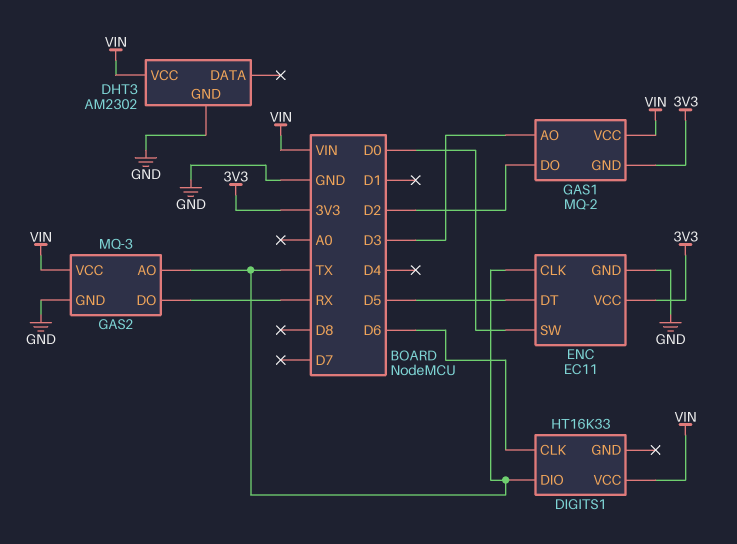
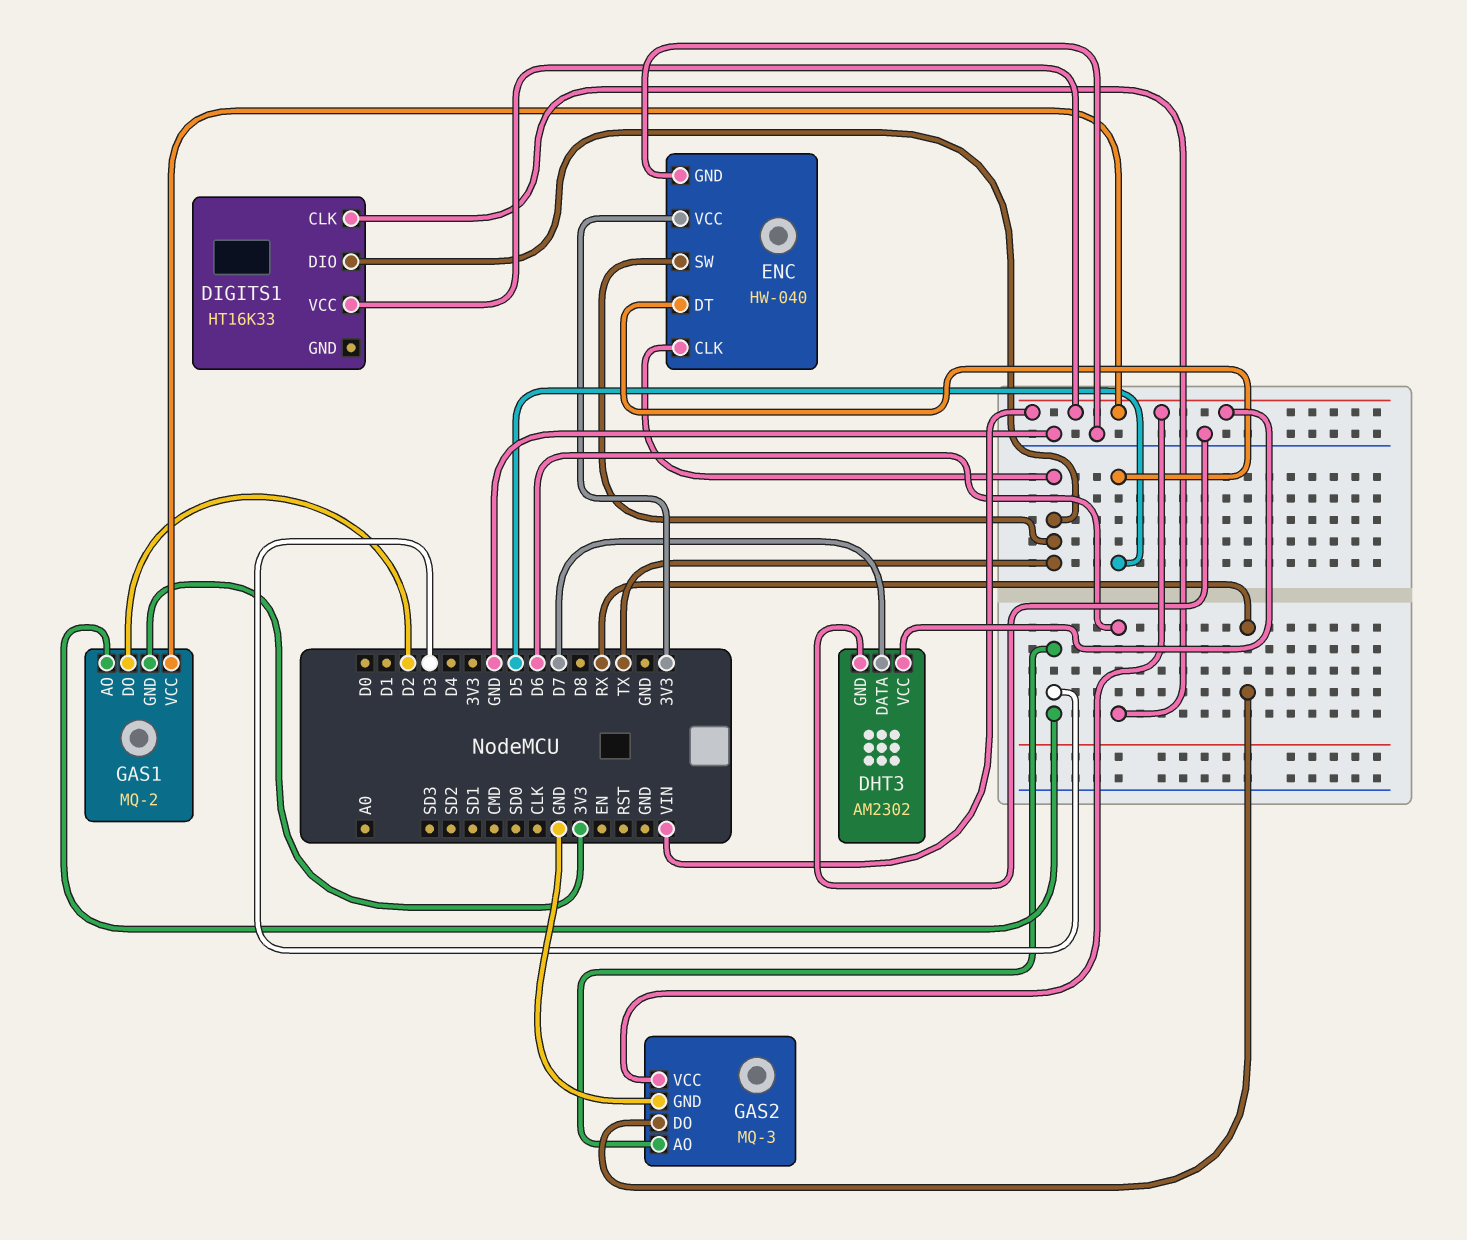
DHT3 pin DATA: none -> D7
ENC: EC11 -> HW-040
ENC pin SW: D0 -> TX
GAS2 pin AO: TX -> D3

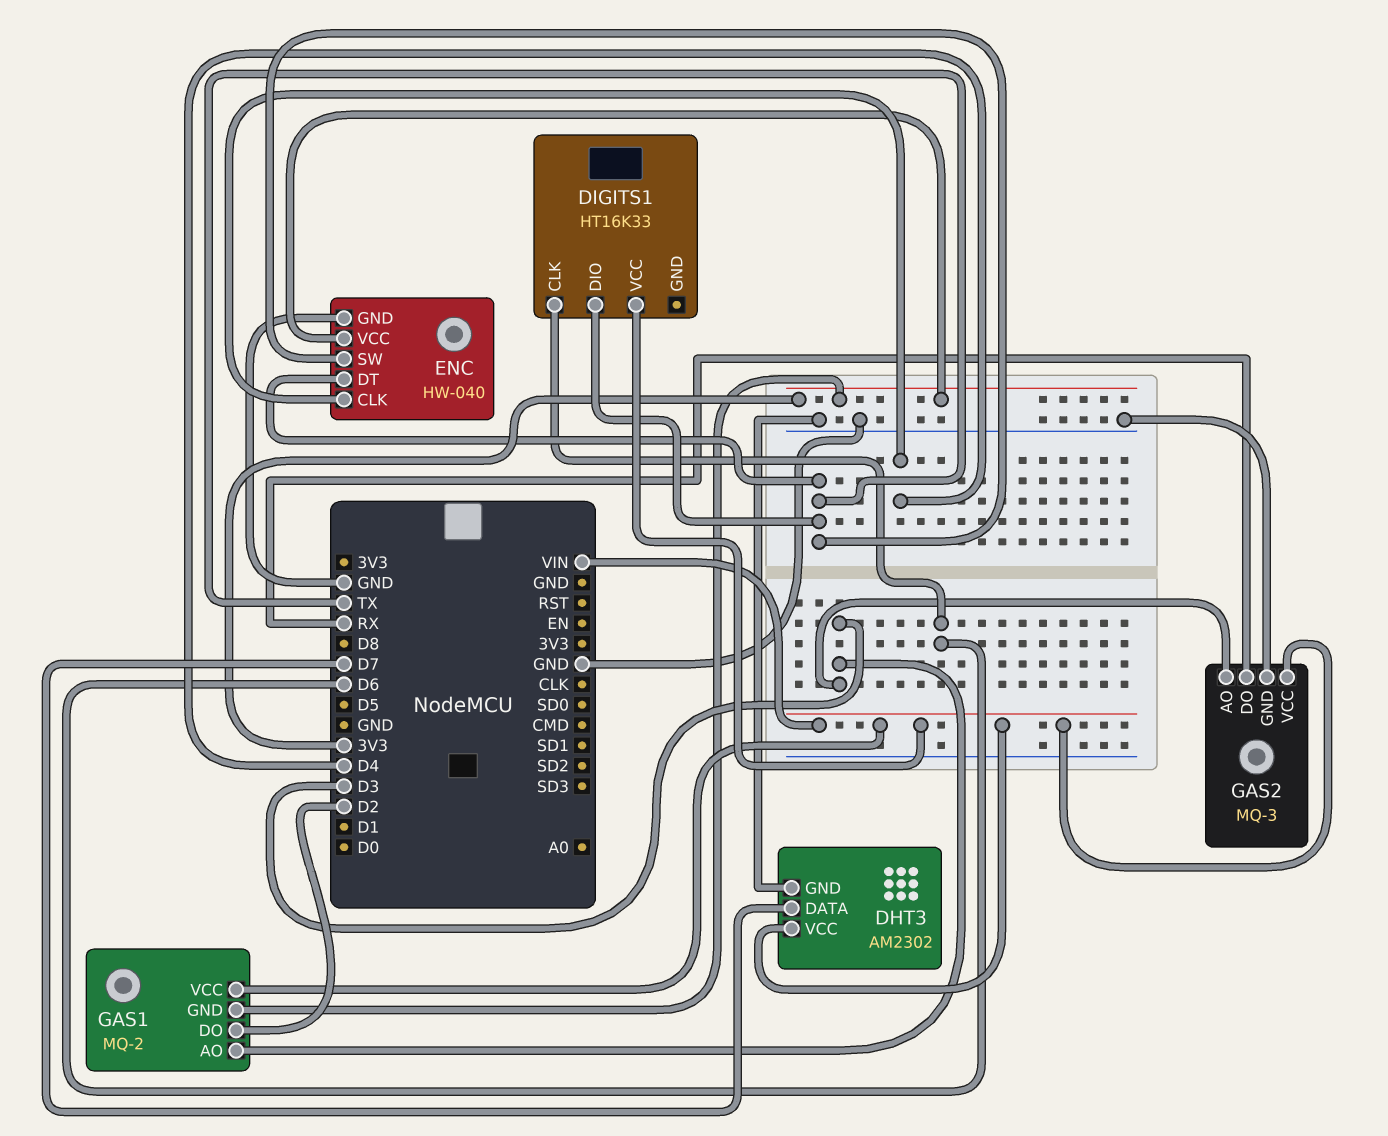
ENC pin CLK: TX -> D4
ENC pin DT: D5 -> TX

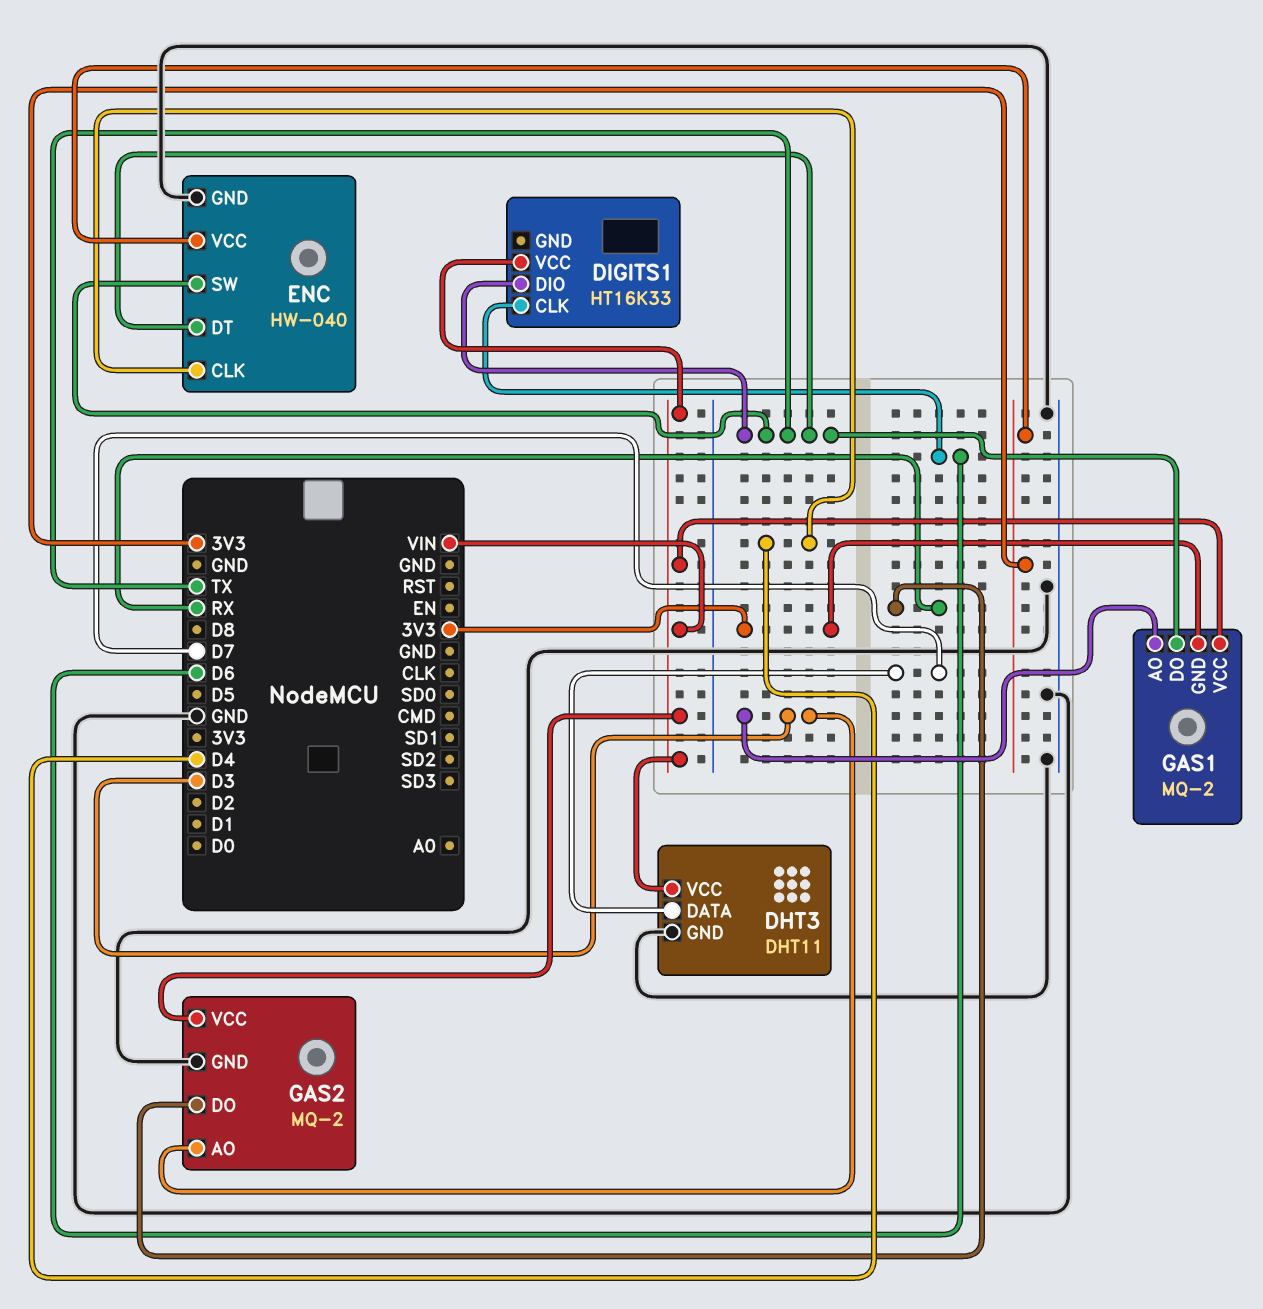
DHT3: AM2302 -> DHT11
GAS1 pin DO: D2 -> TX
GAS2: MQ-3 -> MQ-2

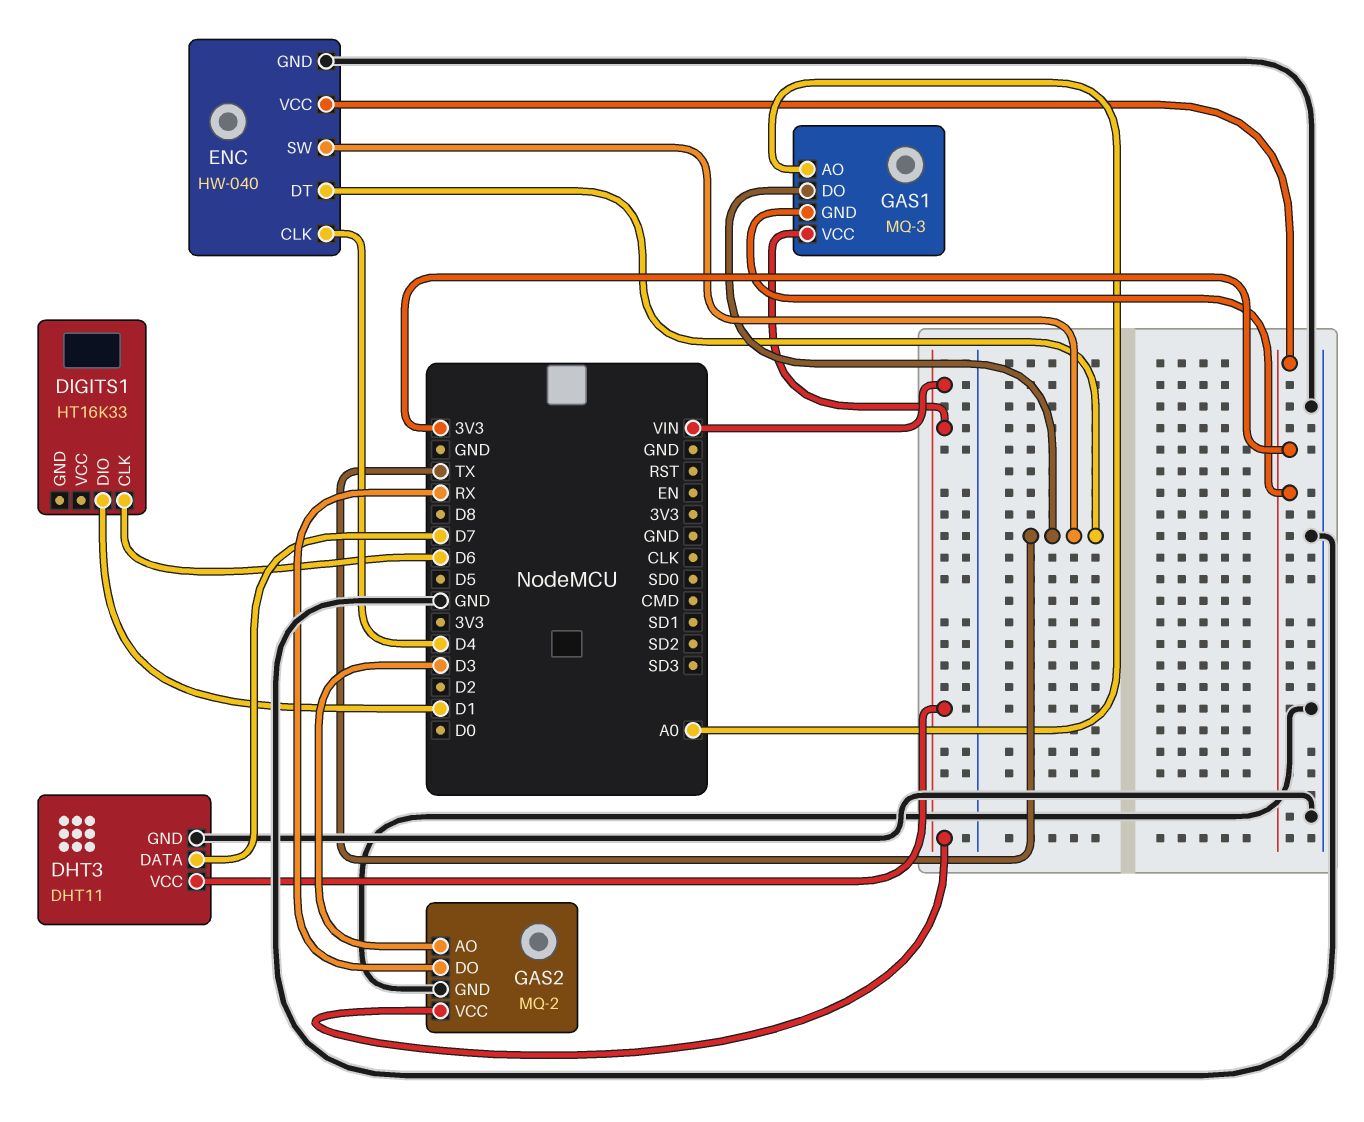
DIGITS1 pin DIO: TX -> D1
DIGITS1 pin VCC: VIN -> none
GAS1: MQ-2 -> MQ-3
GAS1 pin AO: D3 -> A0

